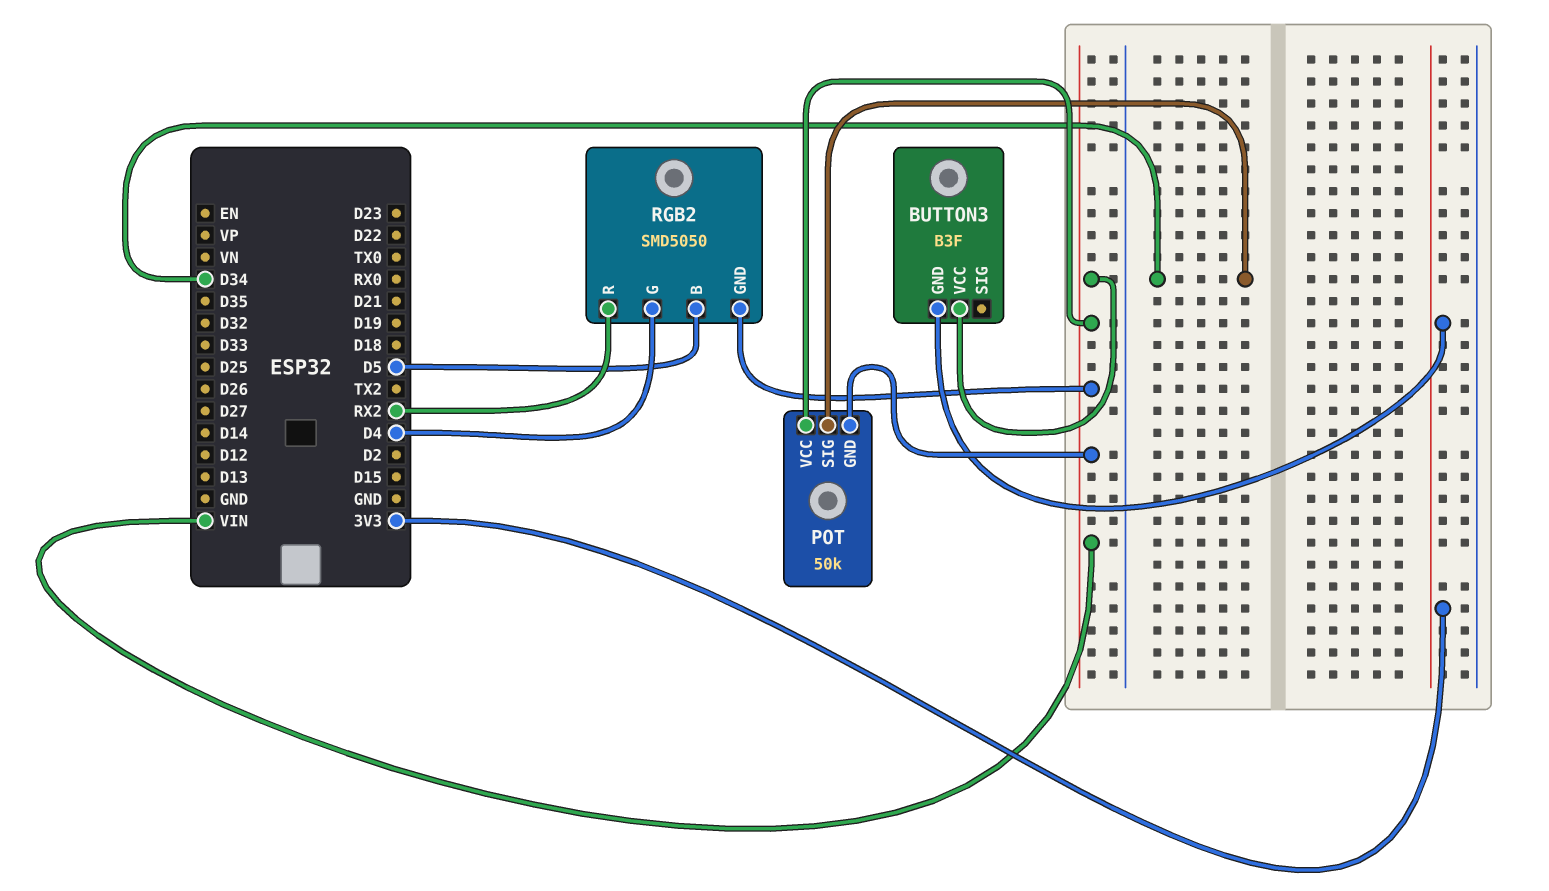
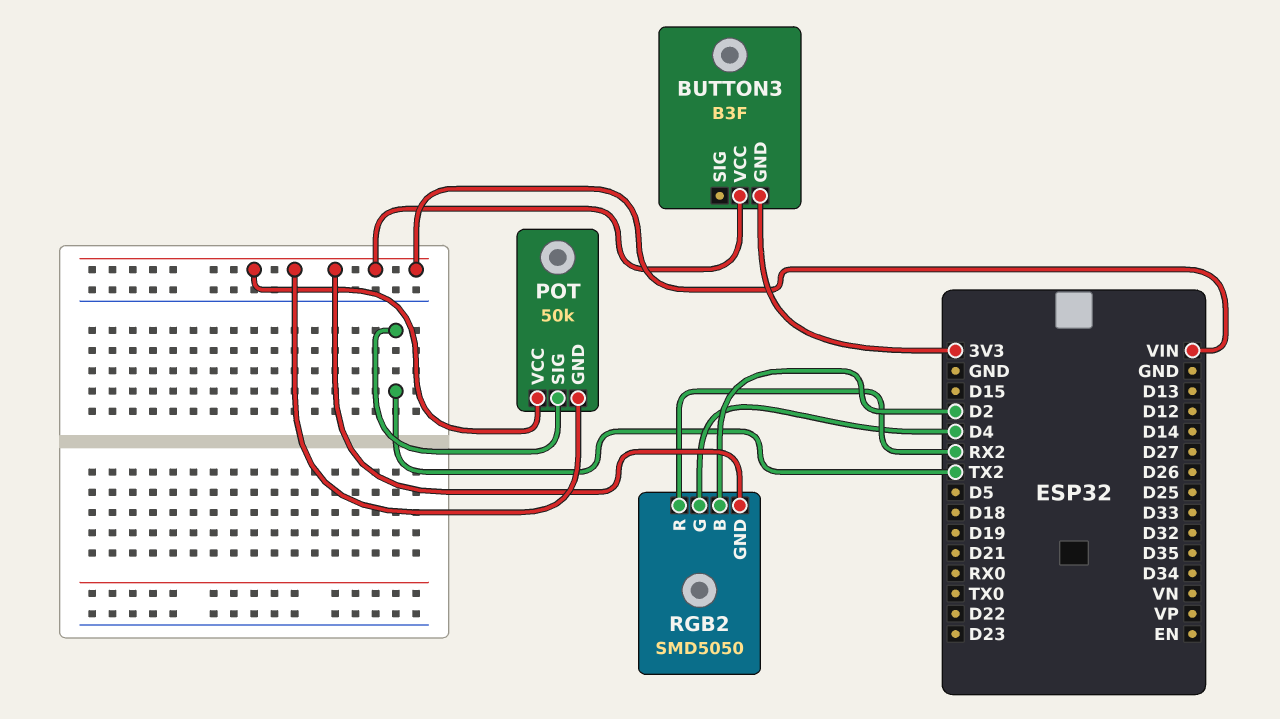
POT pin SIG: D34 -> TX2
RGB2 pin B: D5 -> D2

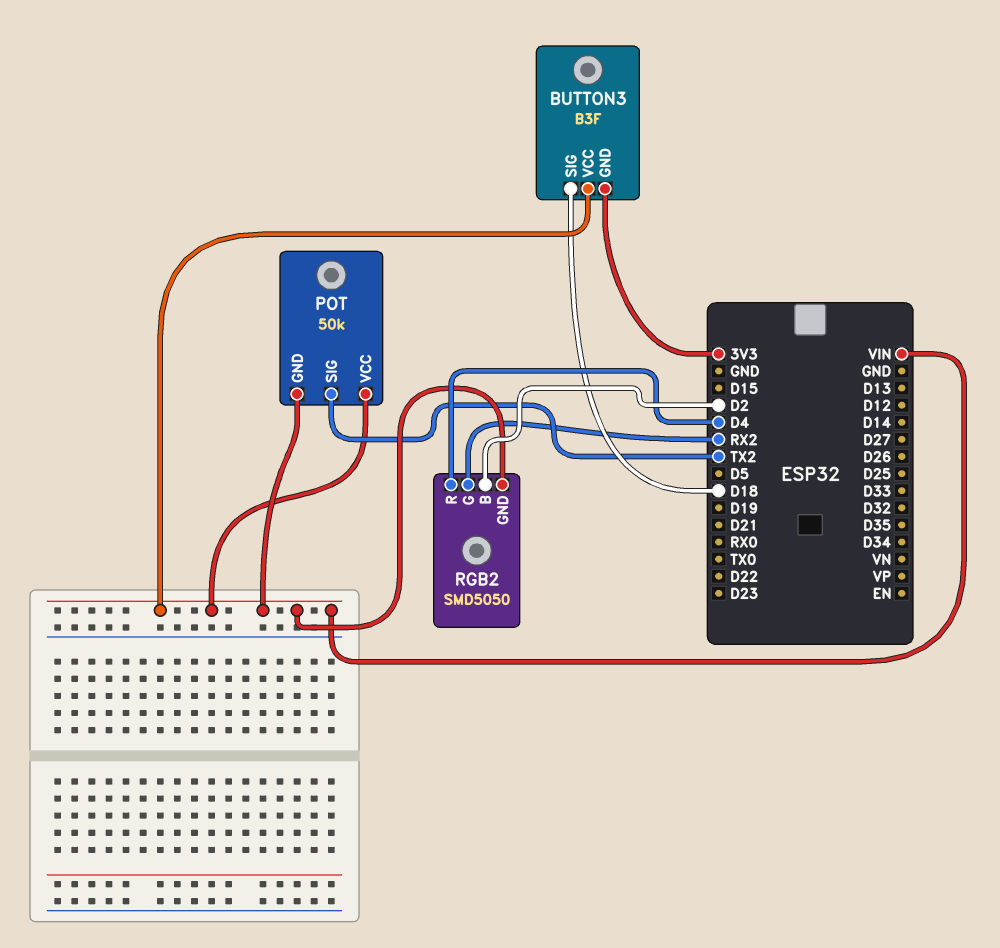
BUTTON3 pin SIG: none -> D18
RGB2 pin G: D4 -> RX2
RGB2 pin R: RX2 -> D4

